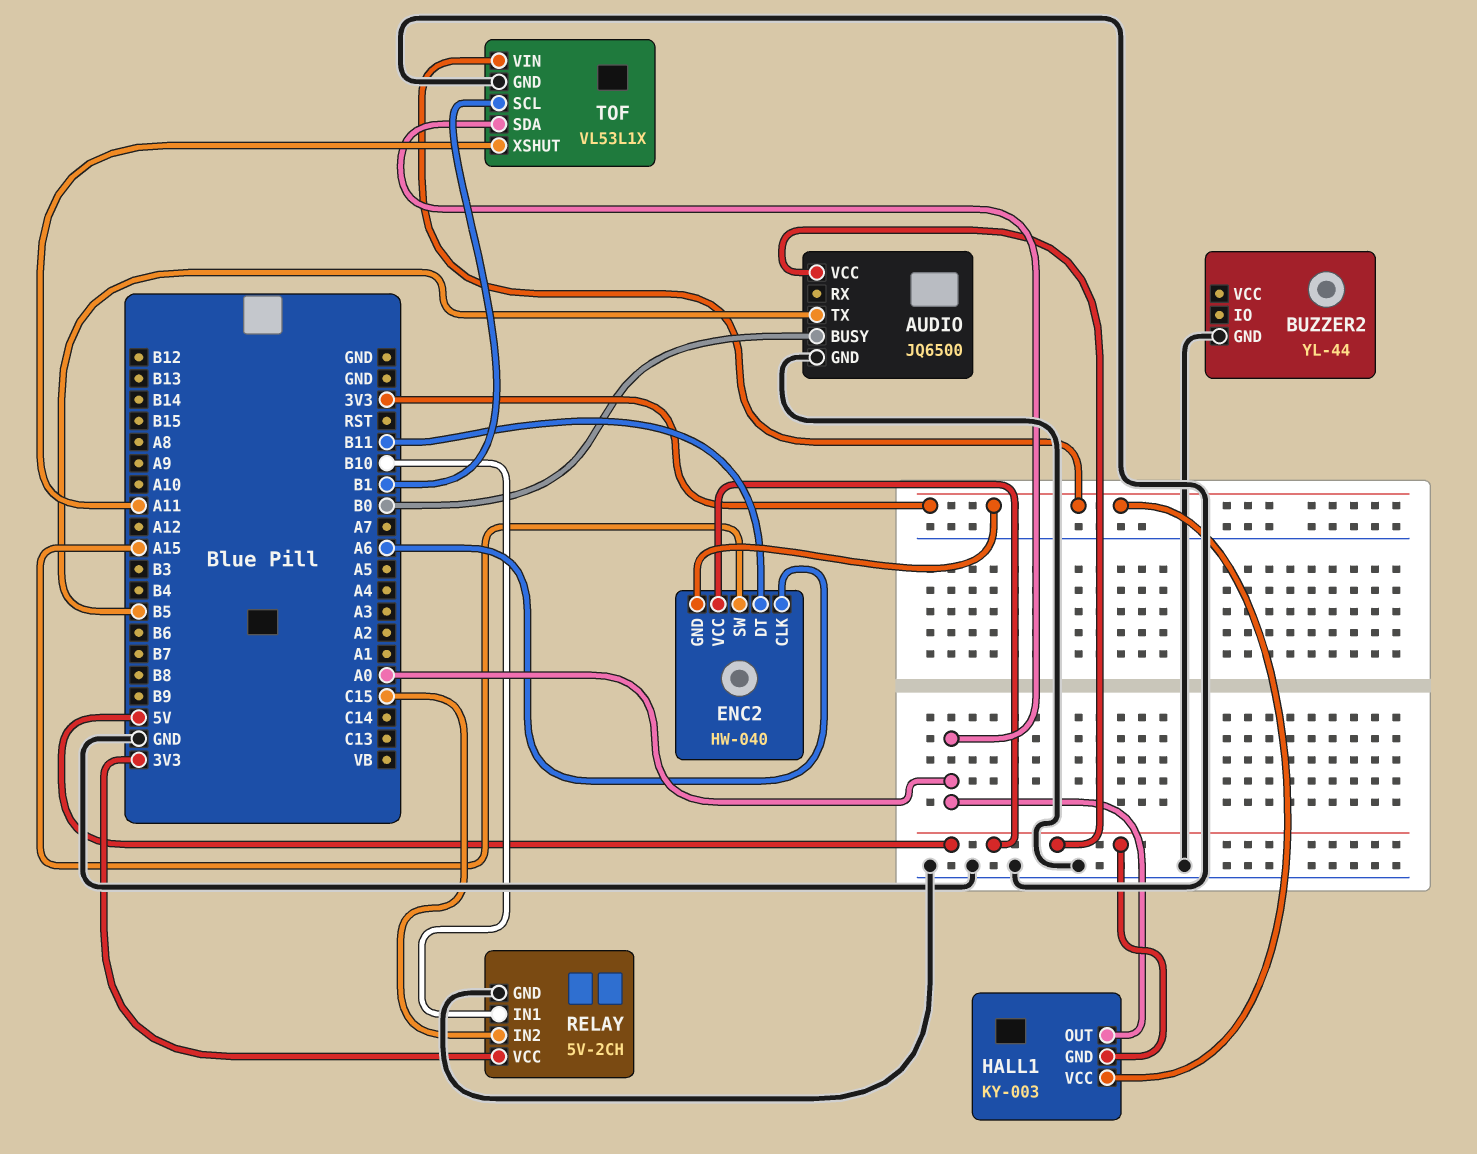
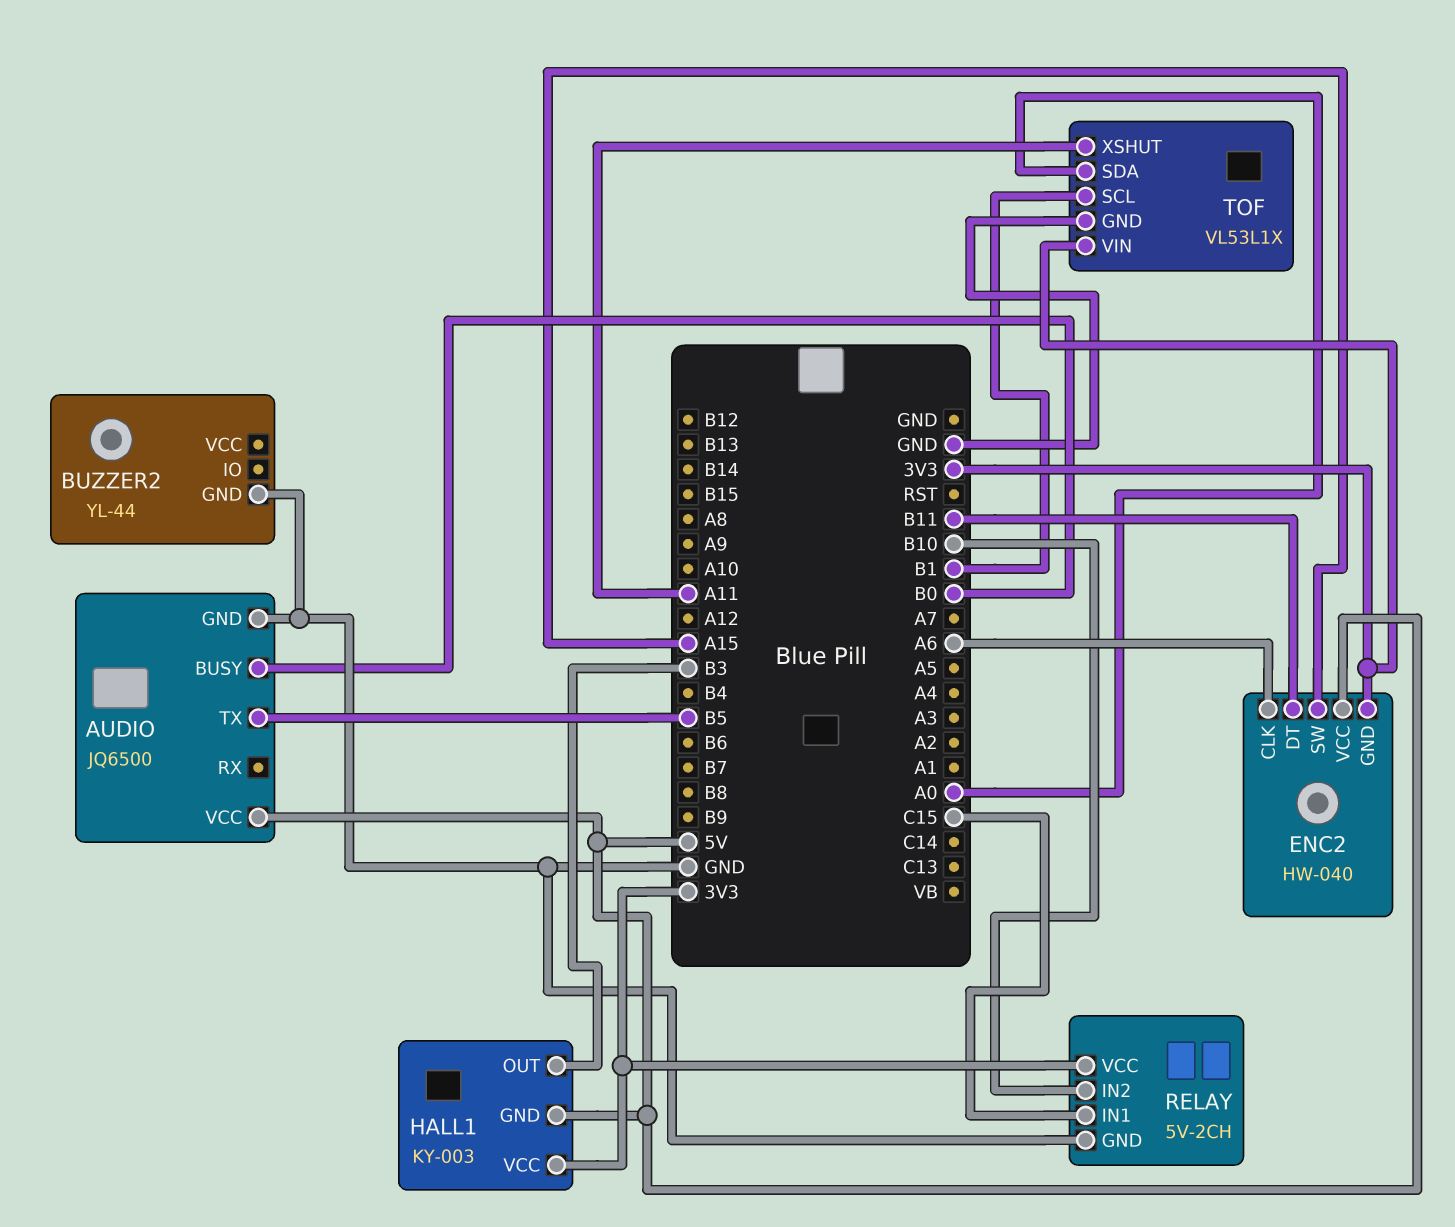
HALL1 pin OUT: A0 -> B3
RELAY pin IN1: B10 -> C15
RELAY pin IN2: C15 -> B10

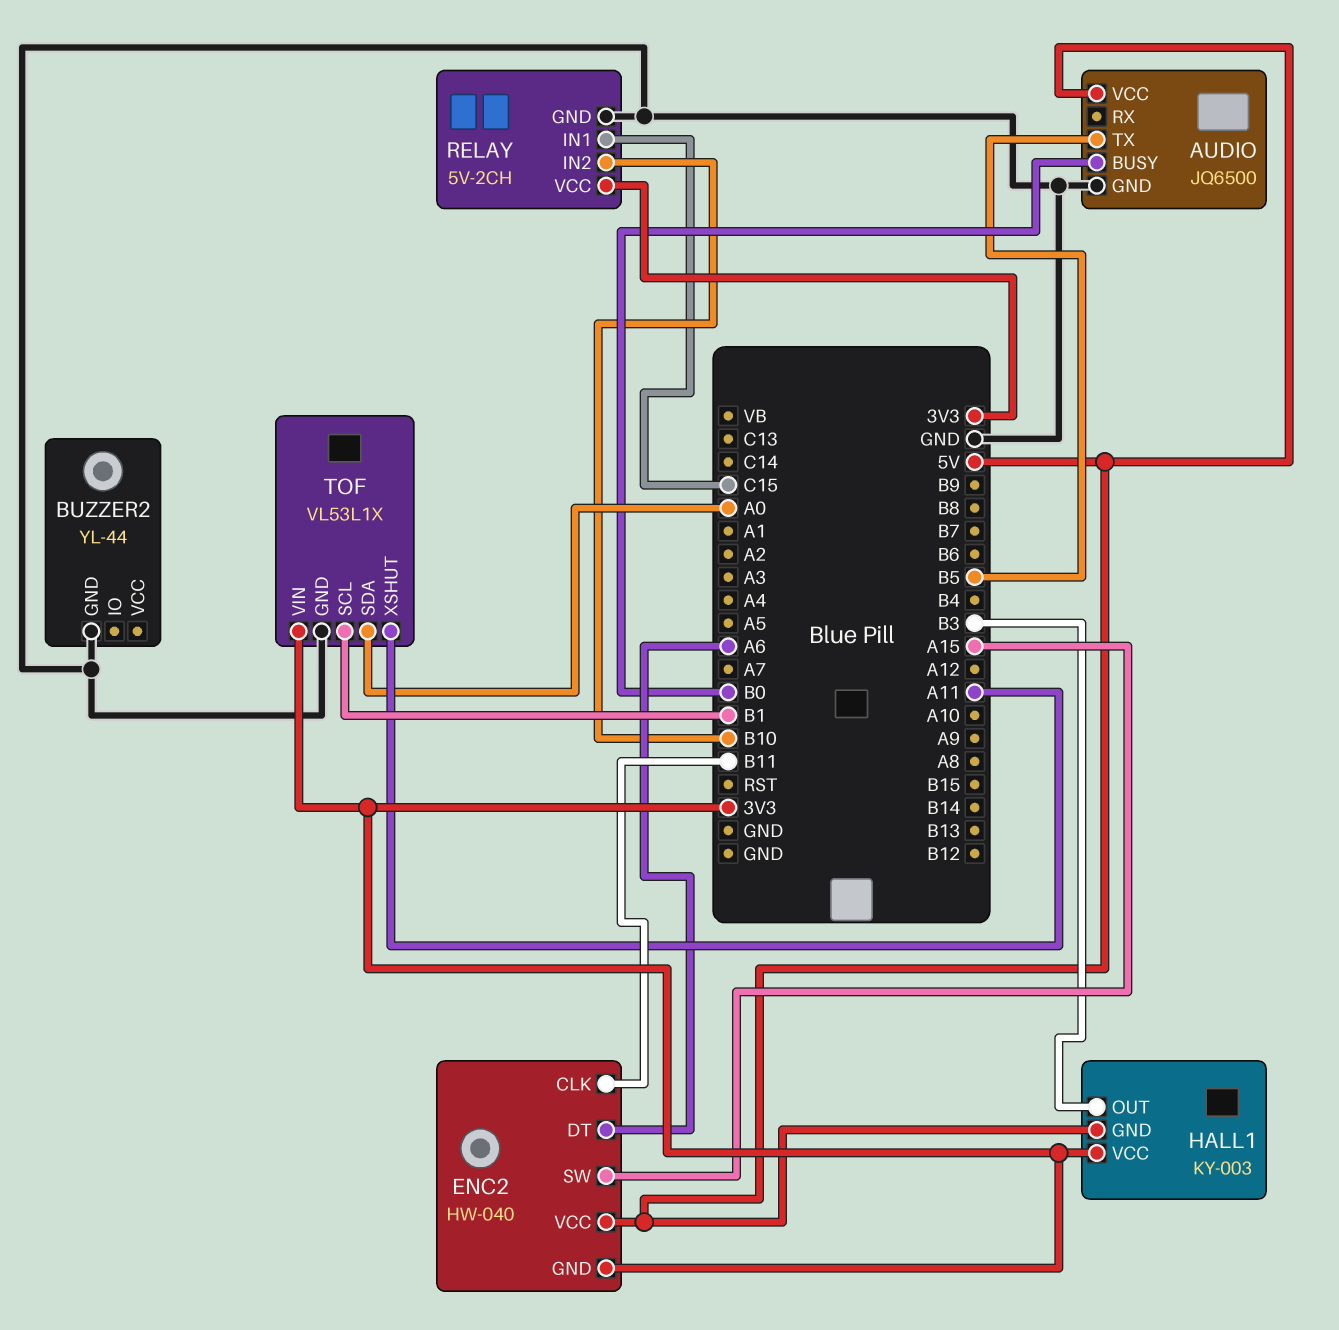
ENC2 pin CLK: A6 -> B11
ENC2 pin DT: B11 -> A6

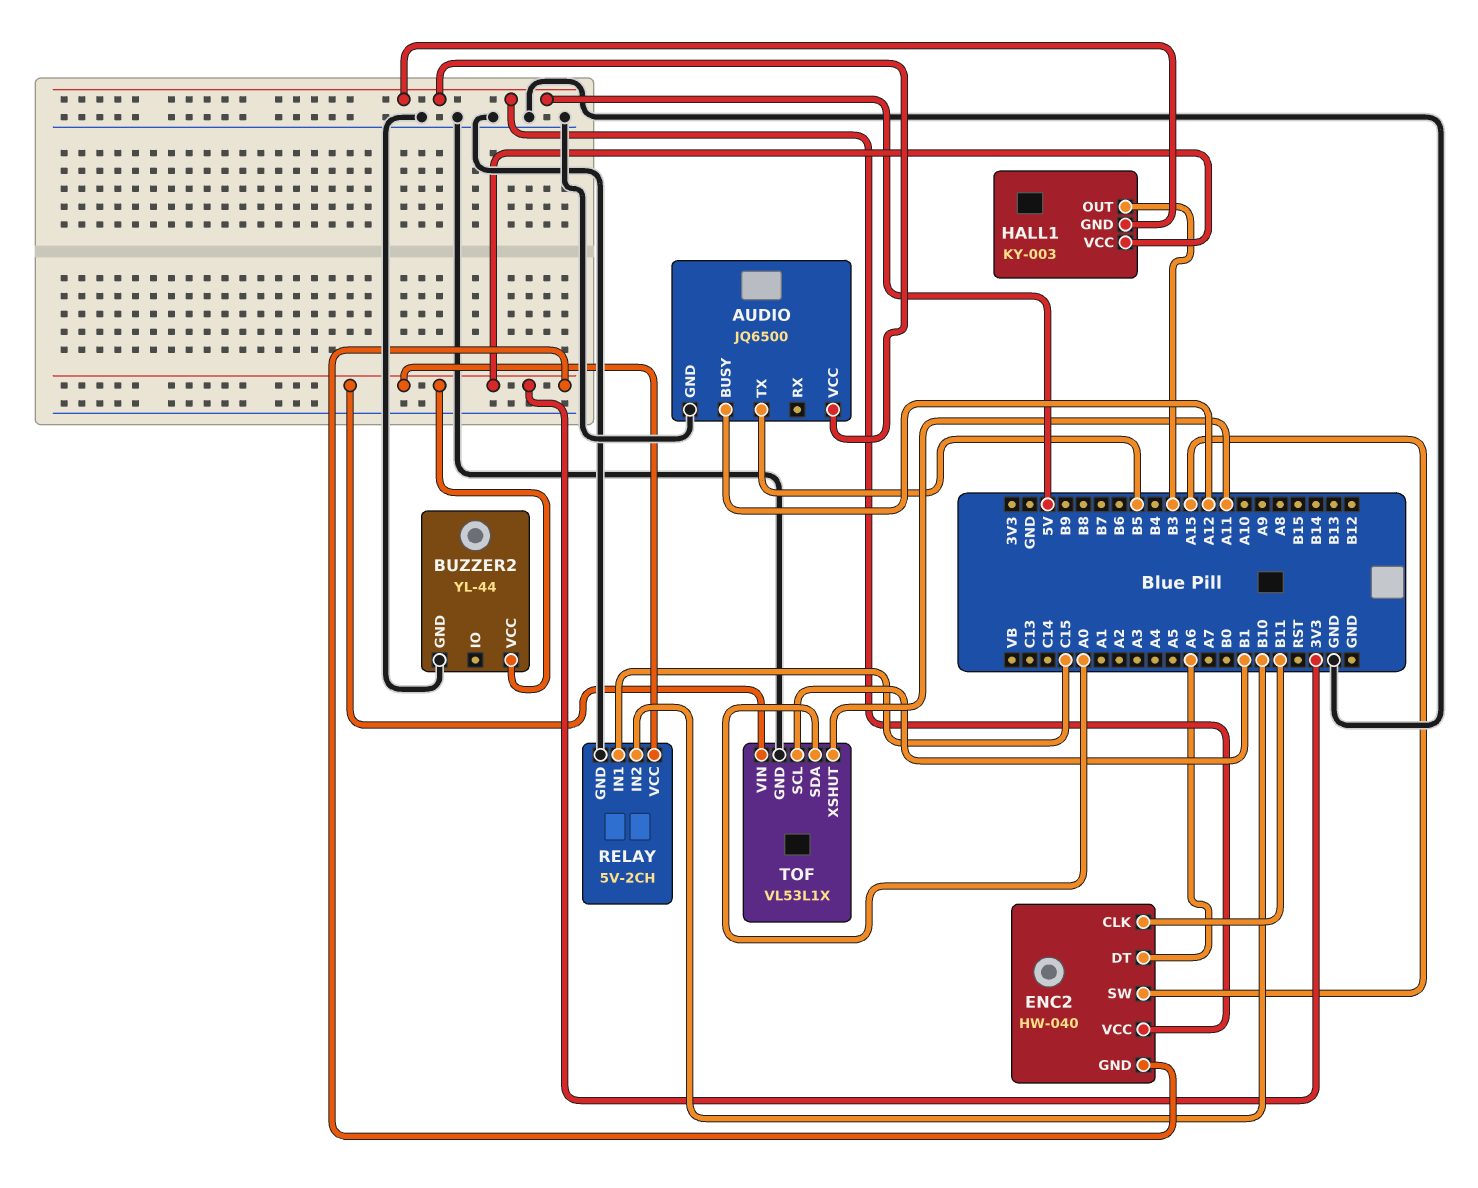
AUDIO pin BUSY: B0 -> A12
BUZZER2 pin VCC: none -> 3V3

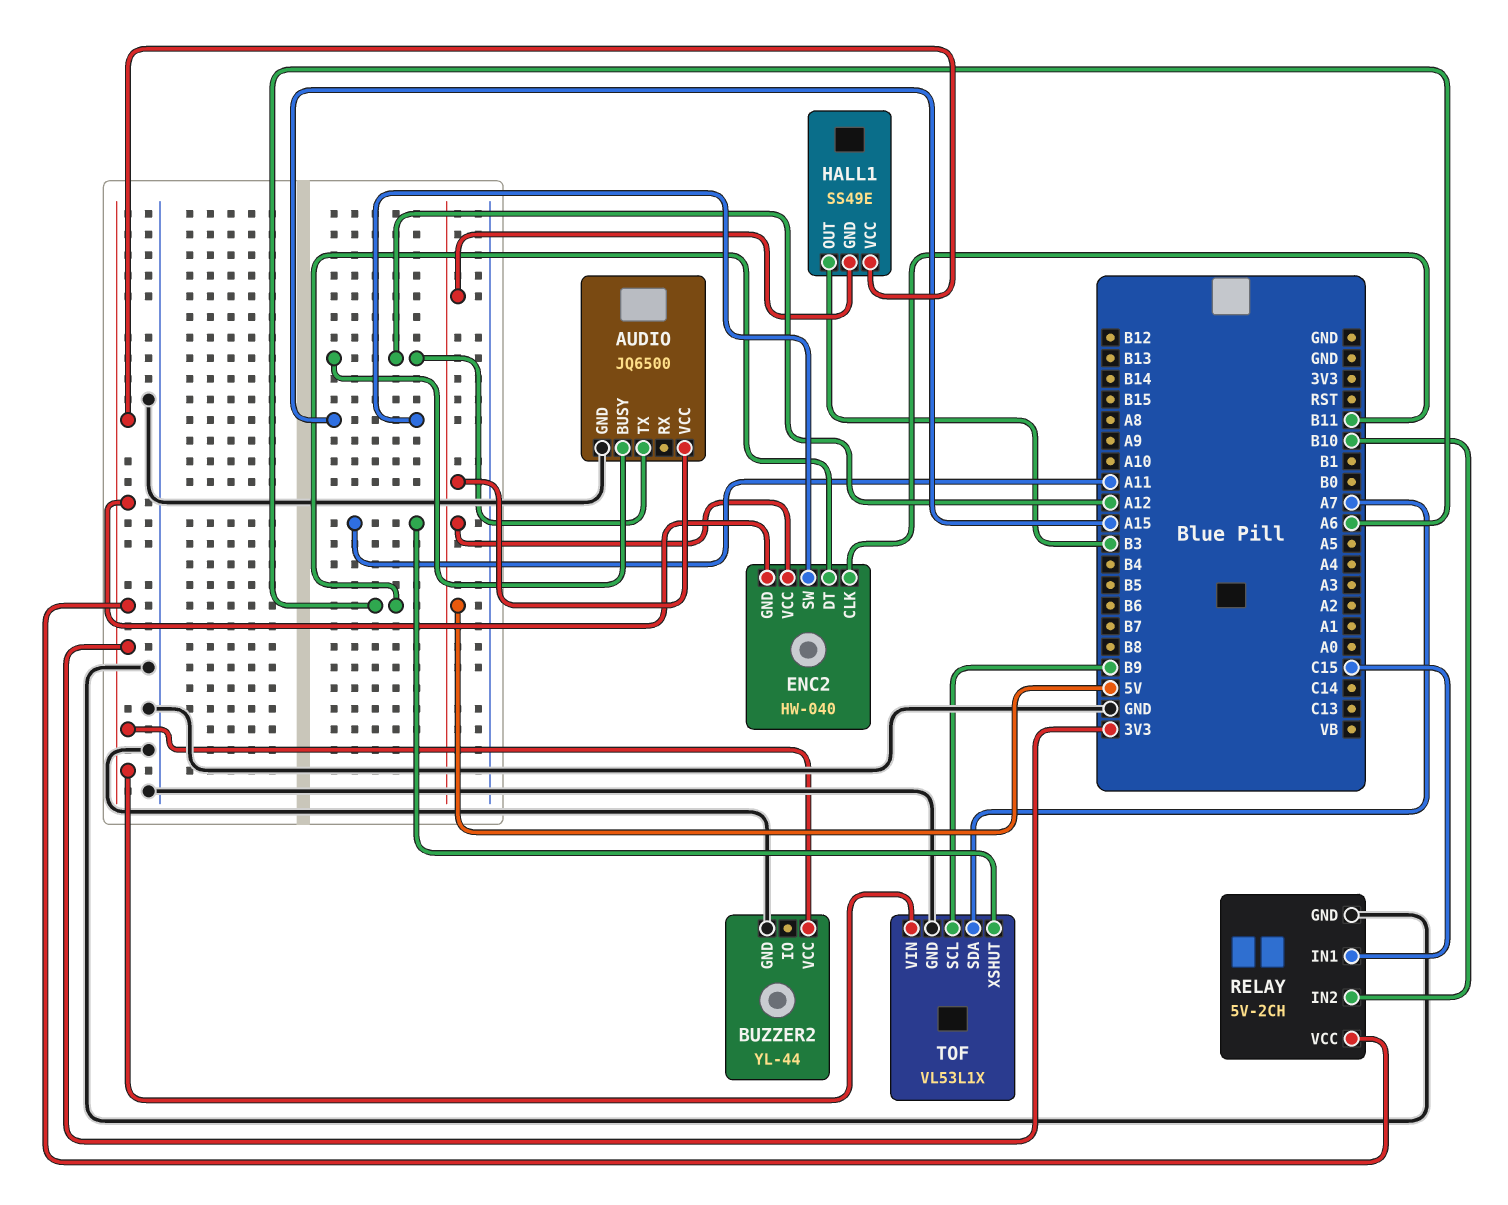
AUDIO pin TX: B5 -> A12
HALL1: KY-003 -> SS49E
TOF pin SCL: B1 -> B9
TOF pin SDA: A0 -> A7

